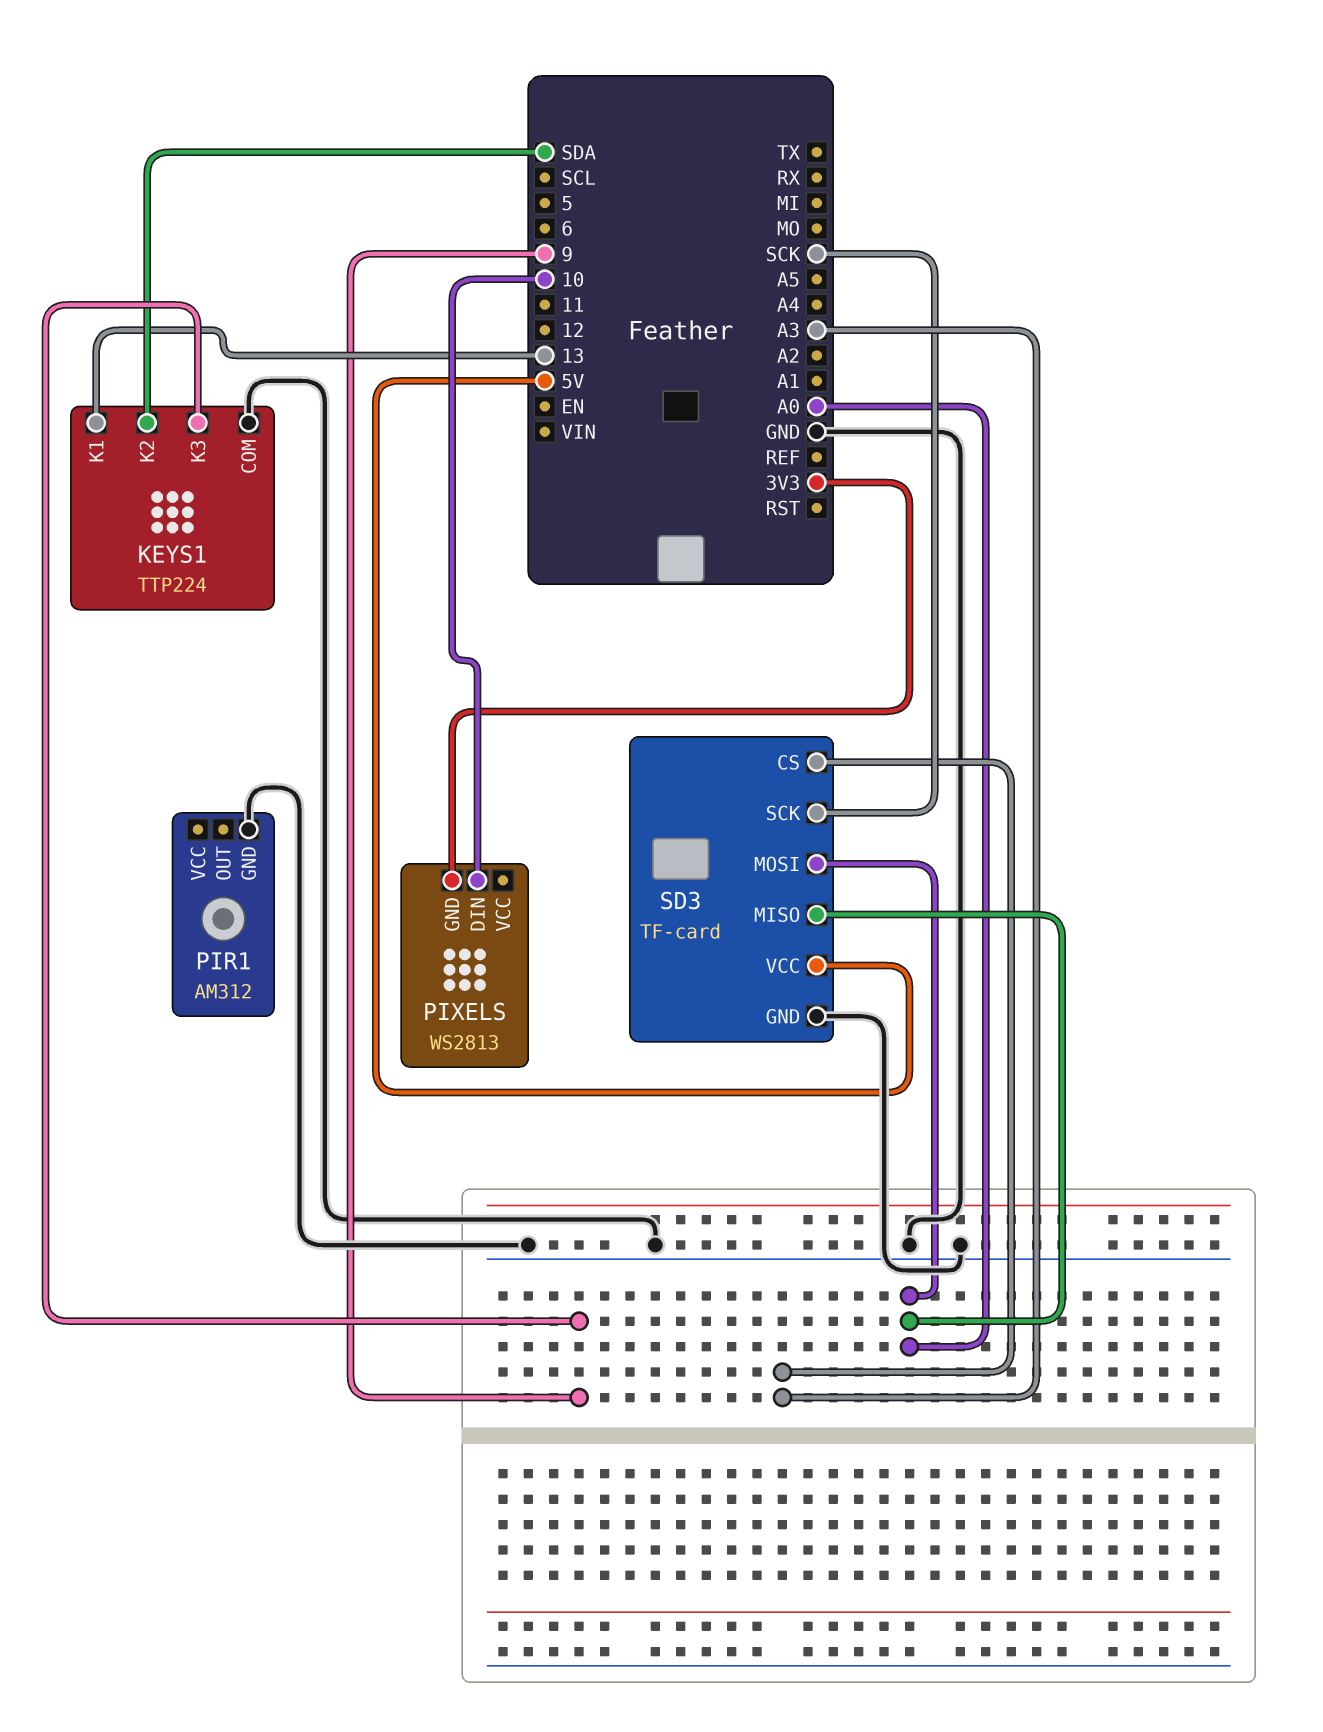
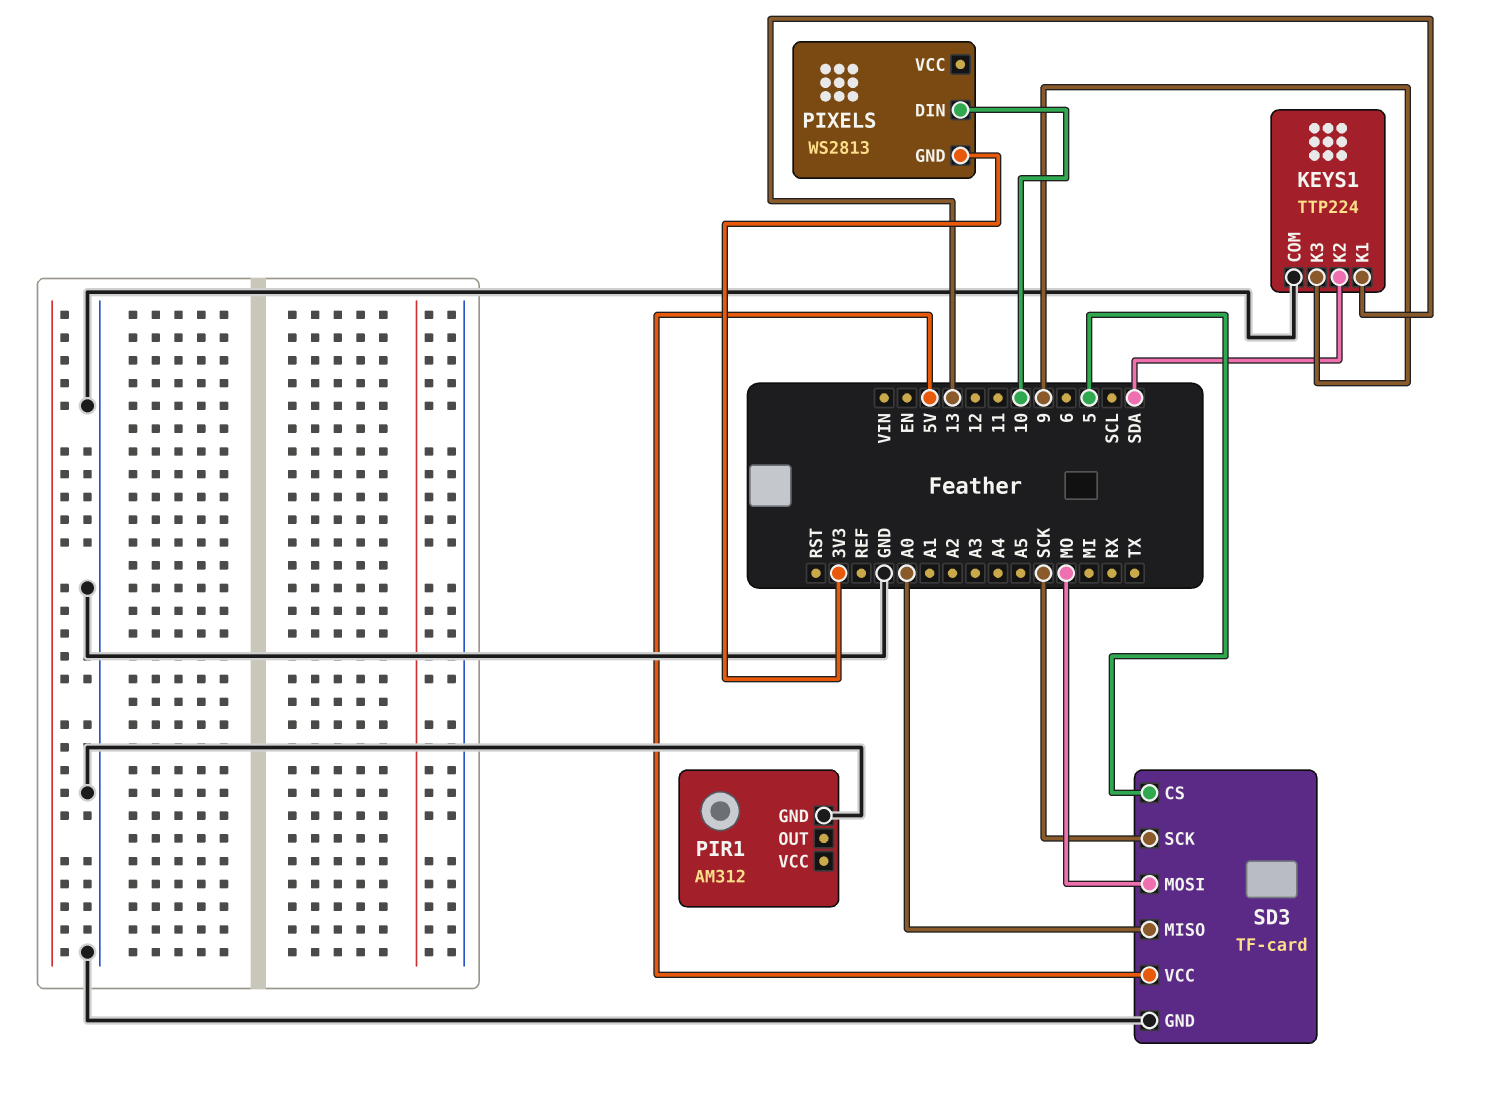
SD3 pin CS: A3 -> 5
SD3 pin MOSI: A0 -> MO

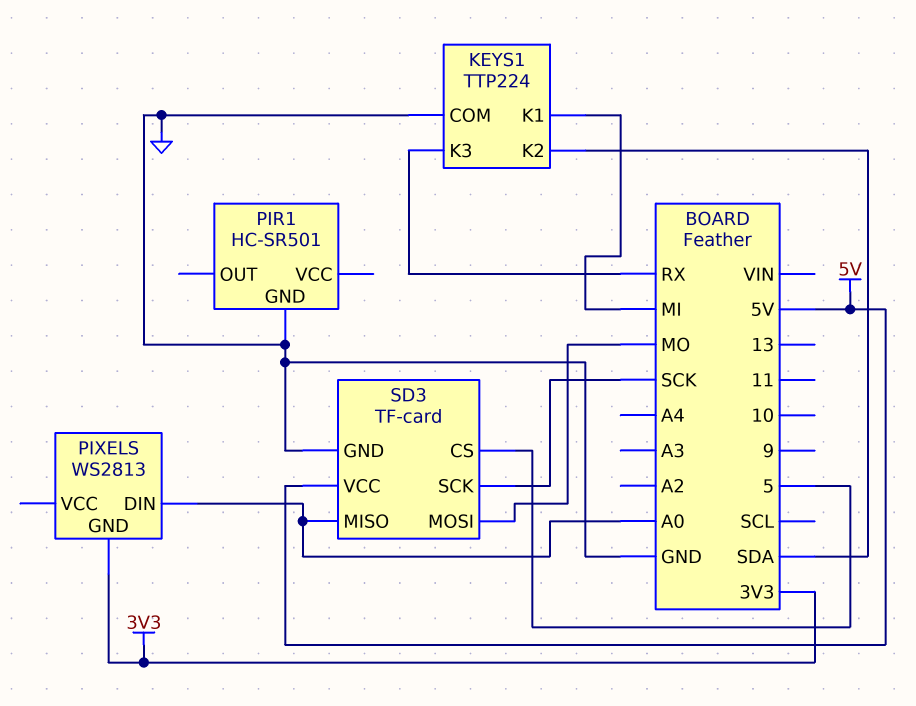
KEYS1 pin K1: 13 -> MI
KEYS1 pin K3: 9 -> RX
PIR1: AM312 -> HC-SR501
PIXELS pin DIN: 10 -> A0

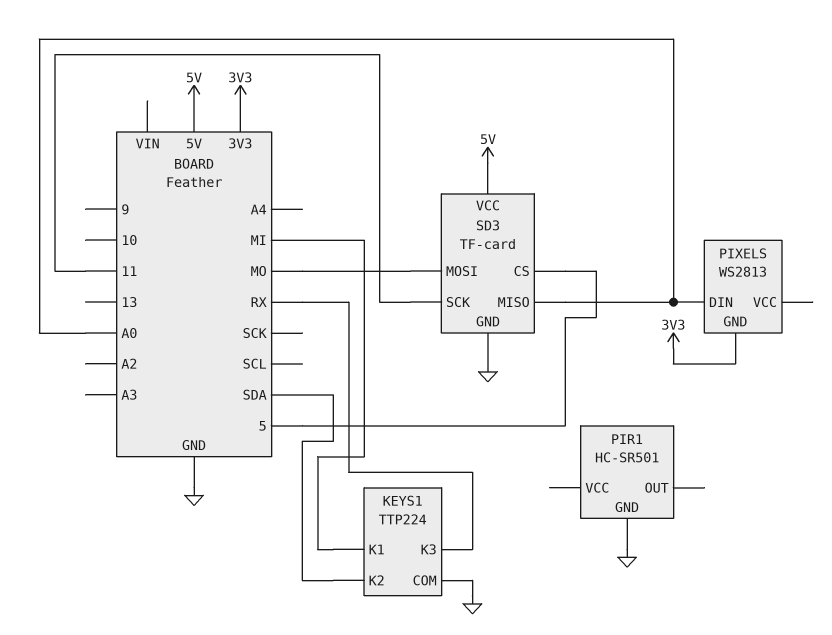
SD3 pin SCK: SCK -> 11

